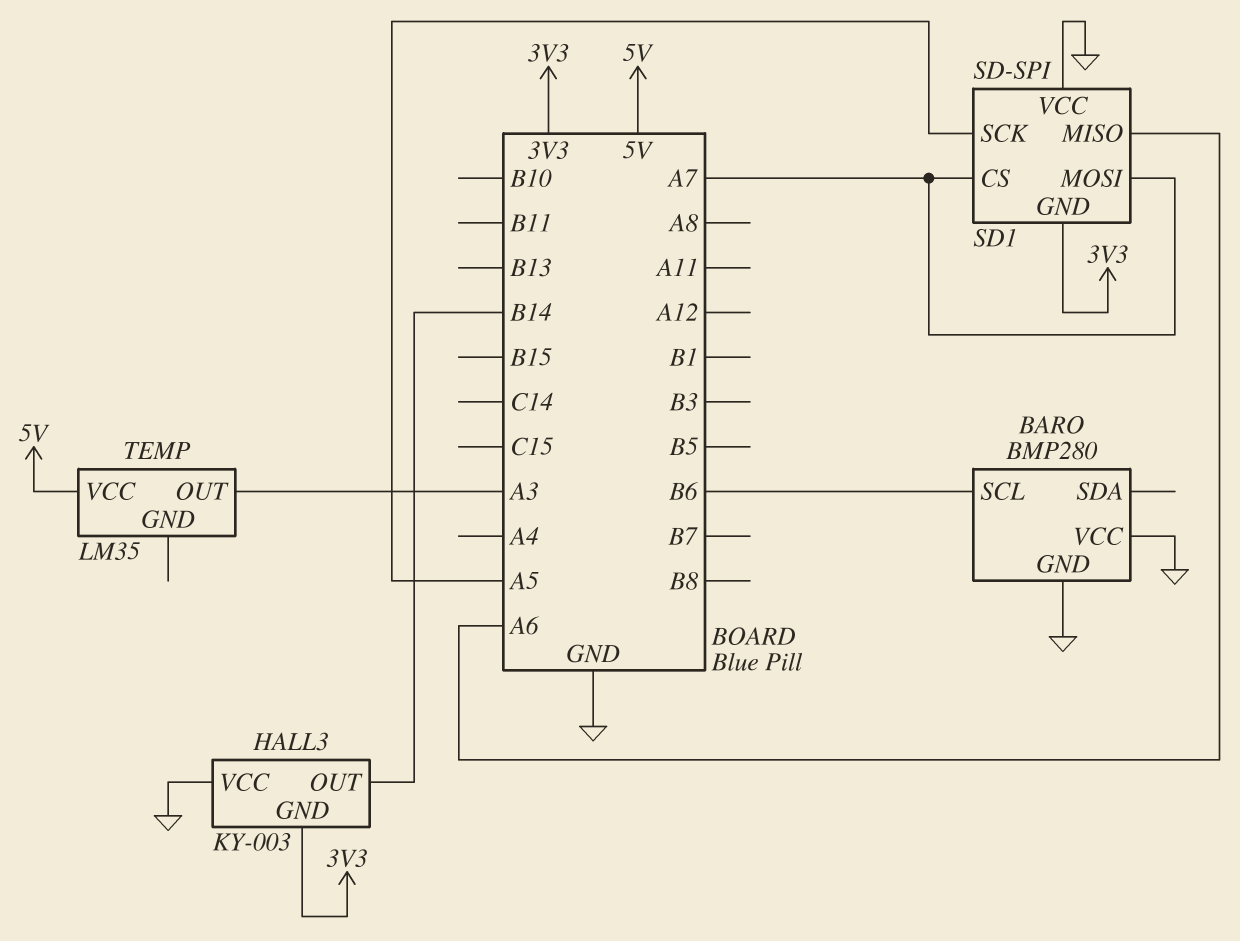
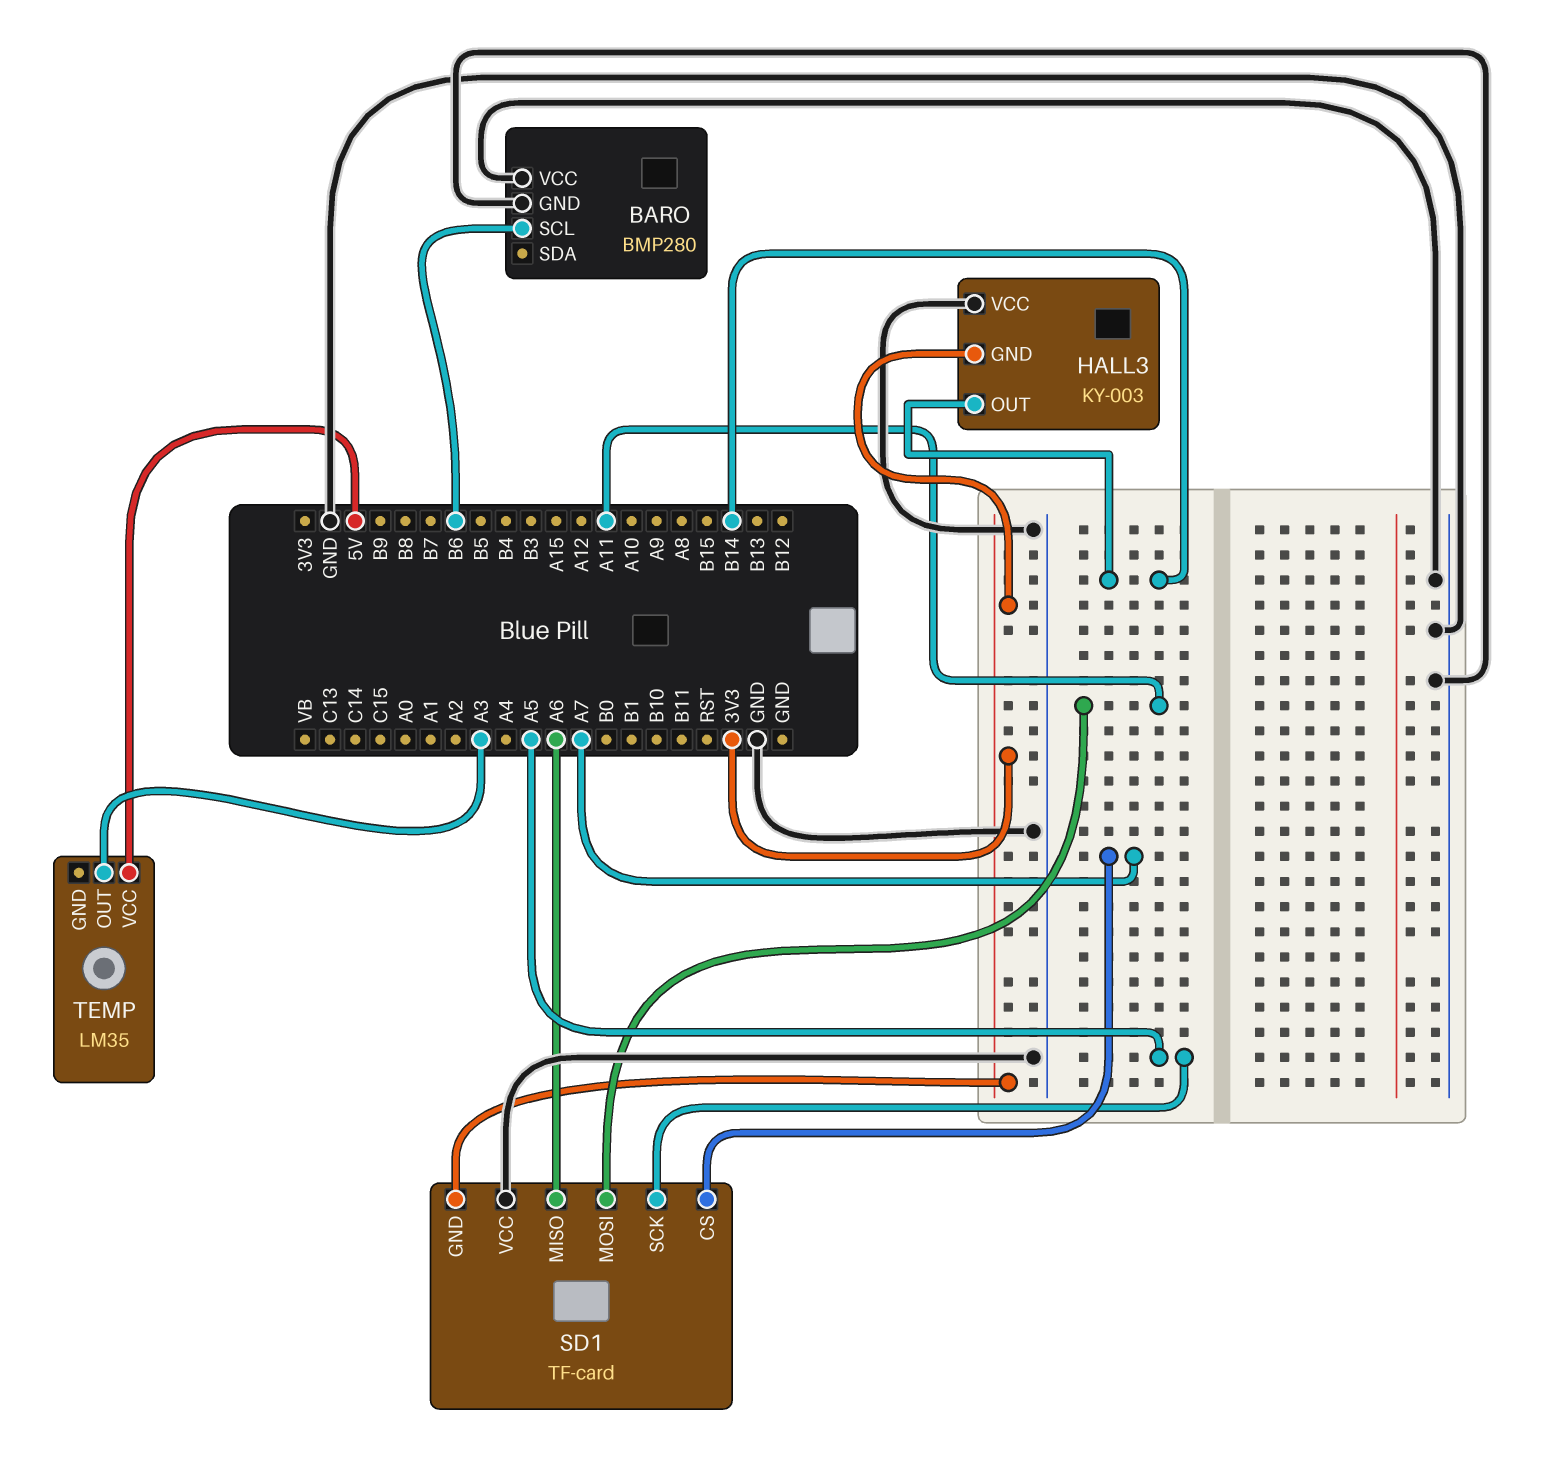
SD1: SD-SPI -> TF-card
SD1 pin MOSI: A7 -> A11

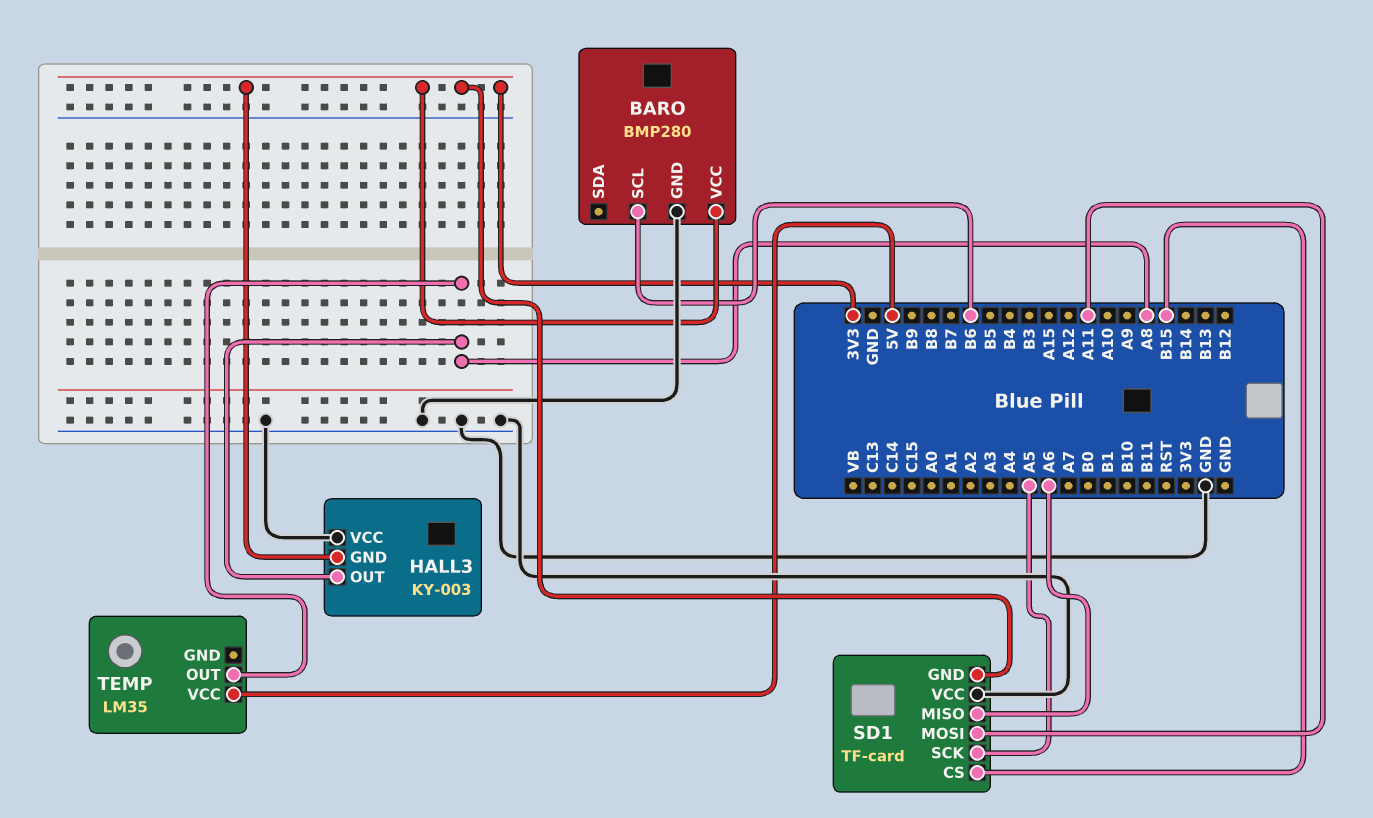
BARO pin VCC: GND -> 3V3
HALL3 pin OUT: B14 -> A8
SD1 pin CS: A7 -> B15
TEMP pin OUT: A3 -> A8

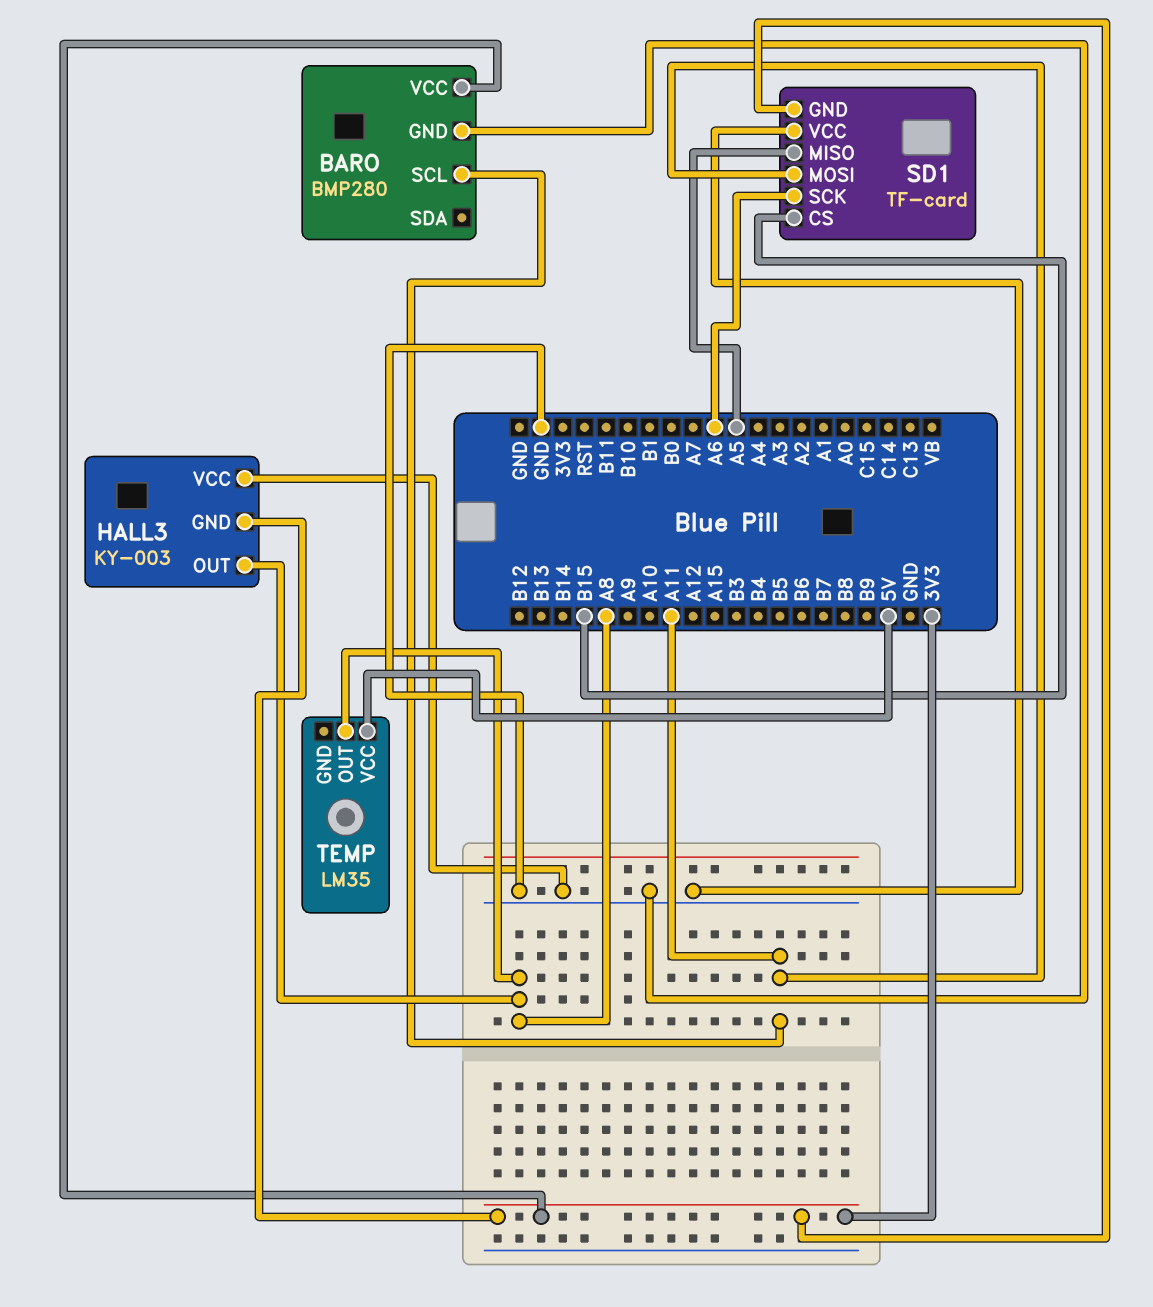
BARO pin SCL: B6 -> A11
SD1 pin MISO: A6 -> A5
SD1 pin SCK: A5 -> A6

